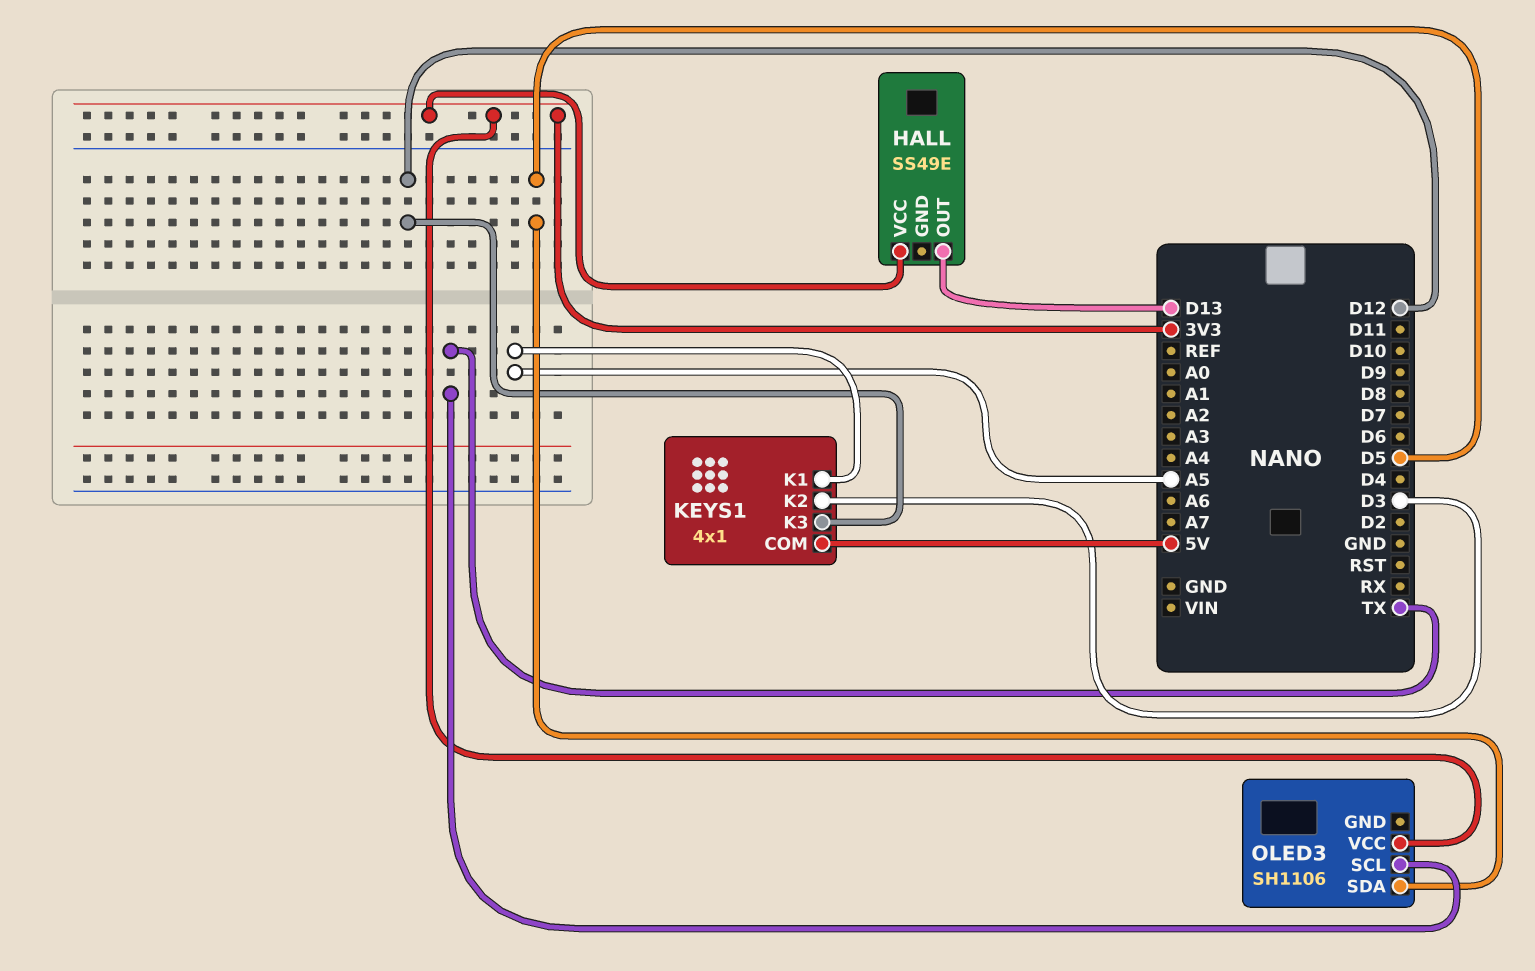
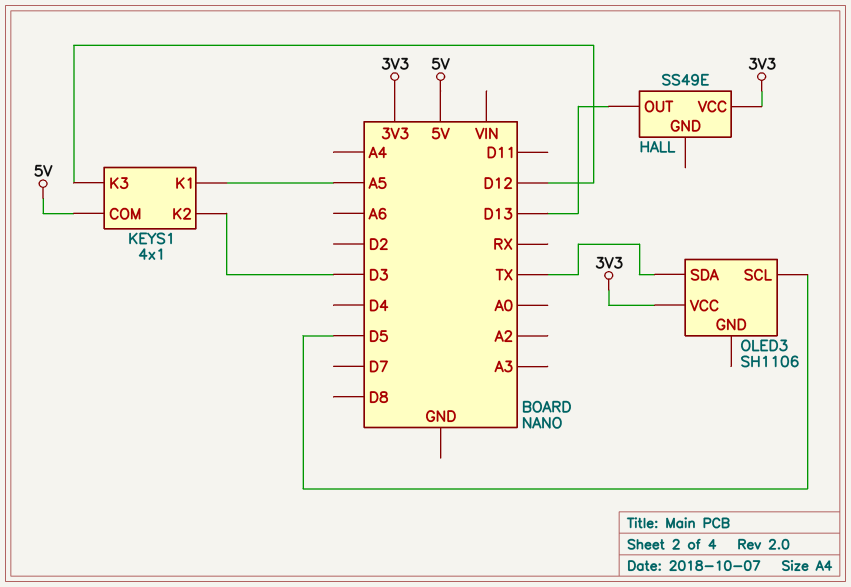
OLED3 pin SCL: TX -> D5
OLED3 pin SDA: D5 -> TX

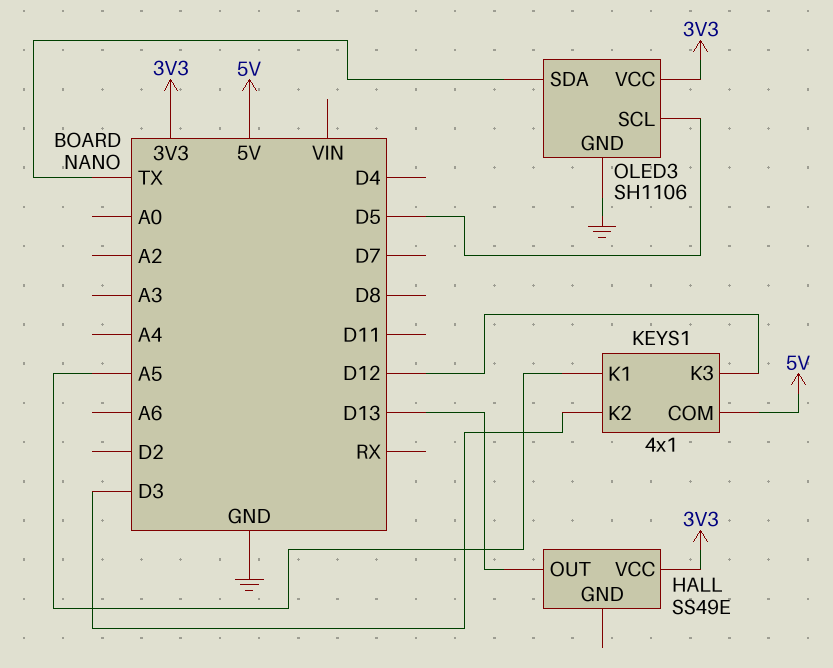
OLED3 pin GND: none -> GND

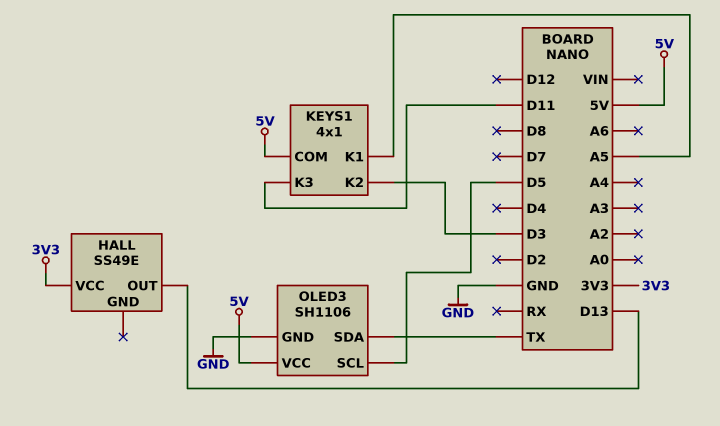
KEYS1 pin K3: D12 -> D11
OLED3 pin VCC: 3V3 -> 5V

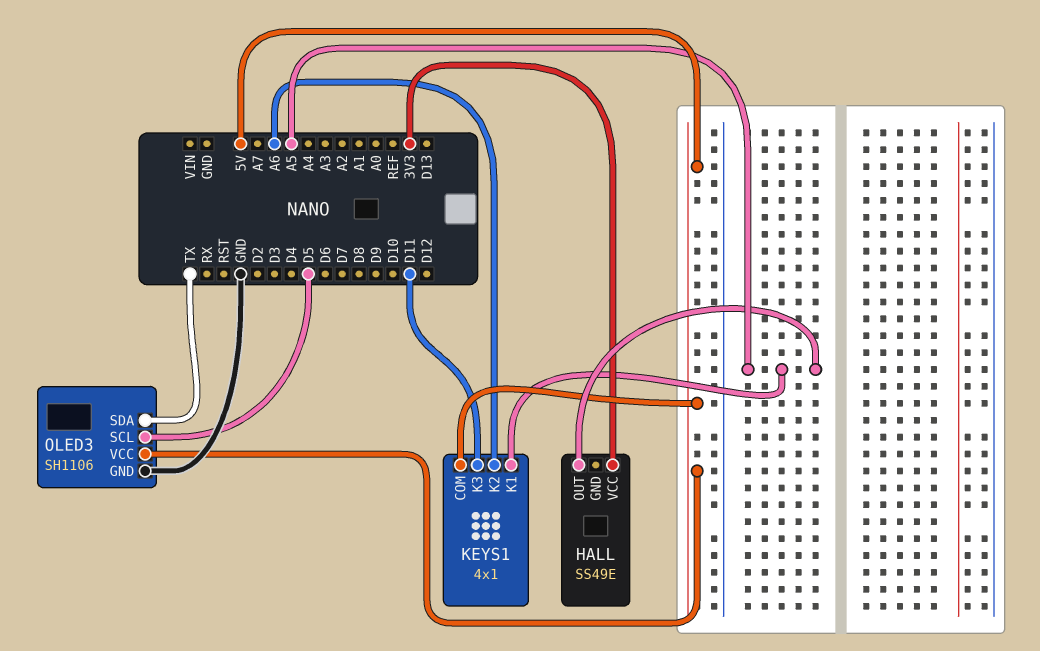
HALL pin OUT: D13 -> A5
KEYS1 pin K2: D3 -> A6

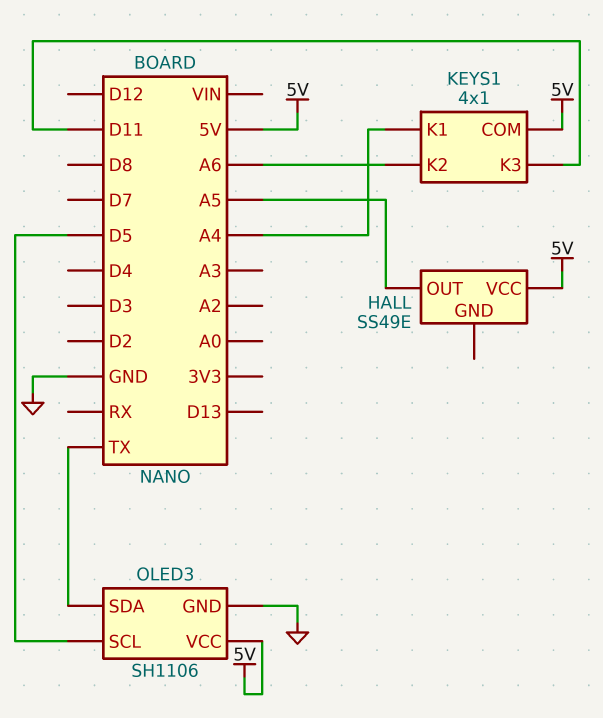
HALL pin VCC: 3V3 -> 5V
KEYS1 pin K1: A5 -> A4

